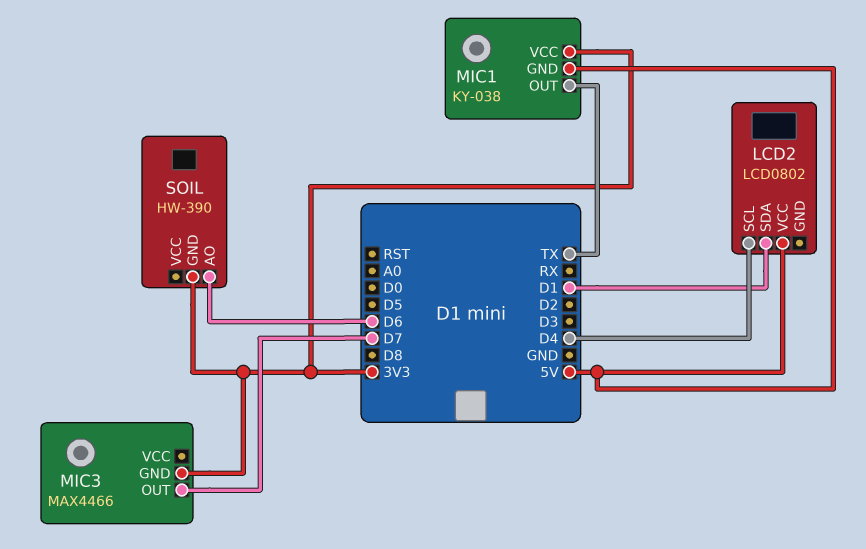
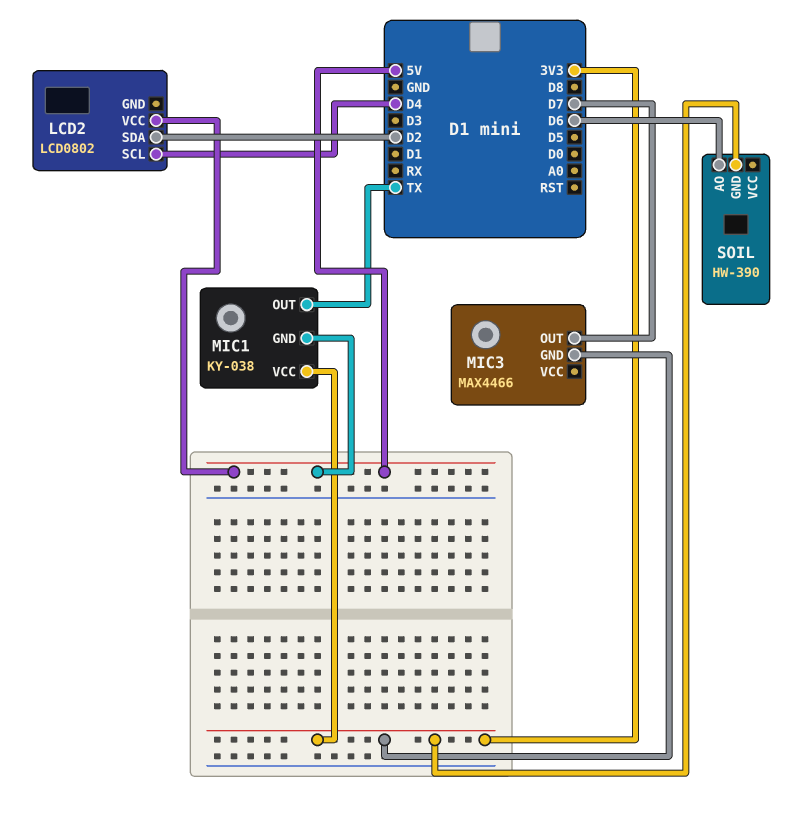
LCD2 pin SDA: D1 -> D2

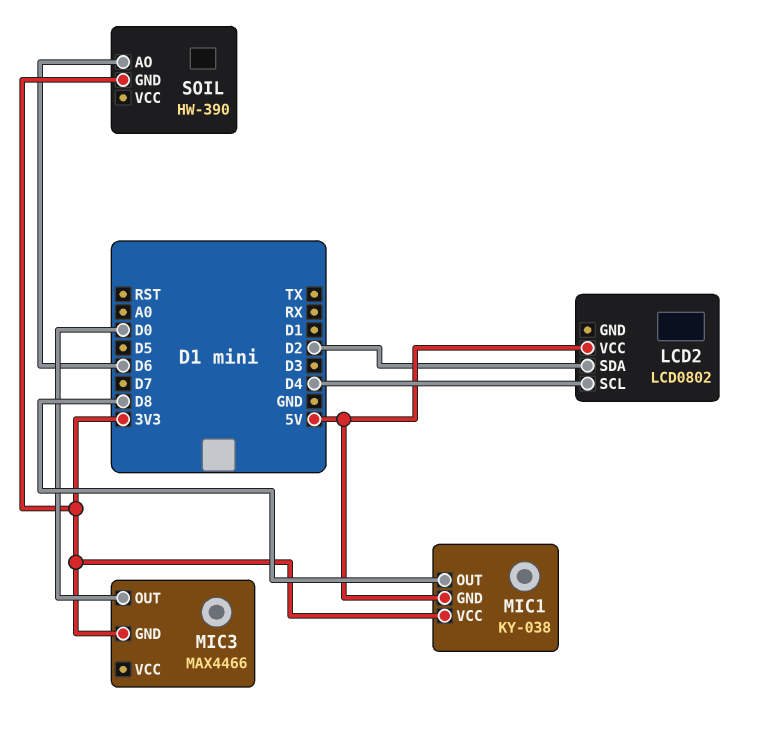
MIC1 pin OUT: TX -> D8
MIC3 pin OUT: D7 -> D0

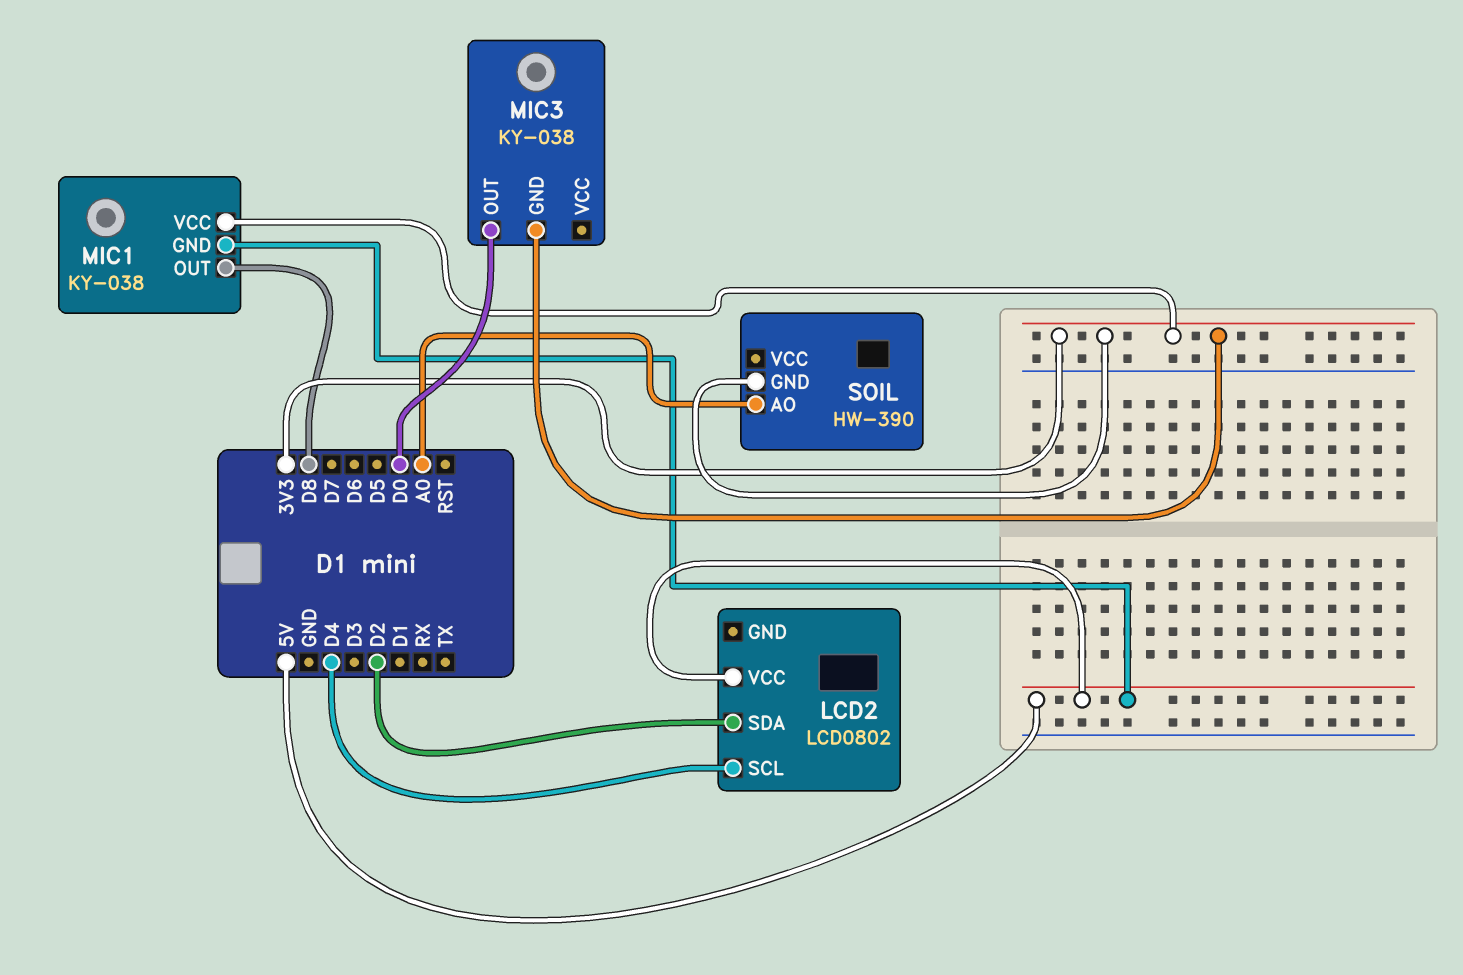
MIC3: MAX4466 -> KY-038
SOIL pin AO: D6 -> A0

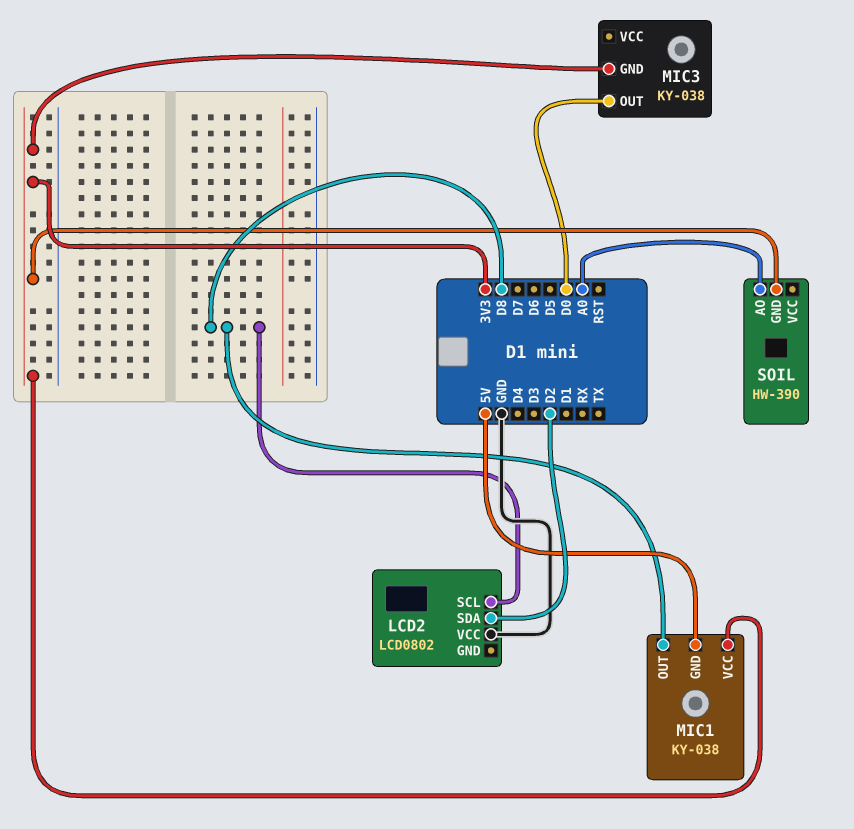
LCD2 pin SCL: D4 -> D8
LCD2 pin VCC: 5V -> GND

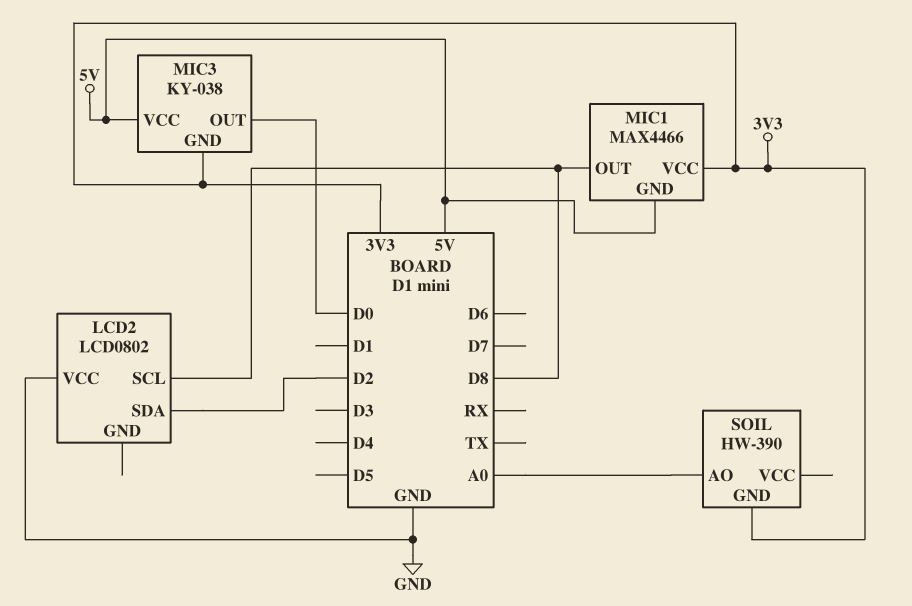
MIC1: KY-038 -> MAX4466
MIC3 pin VCC: none -> 5V

